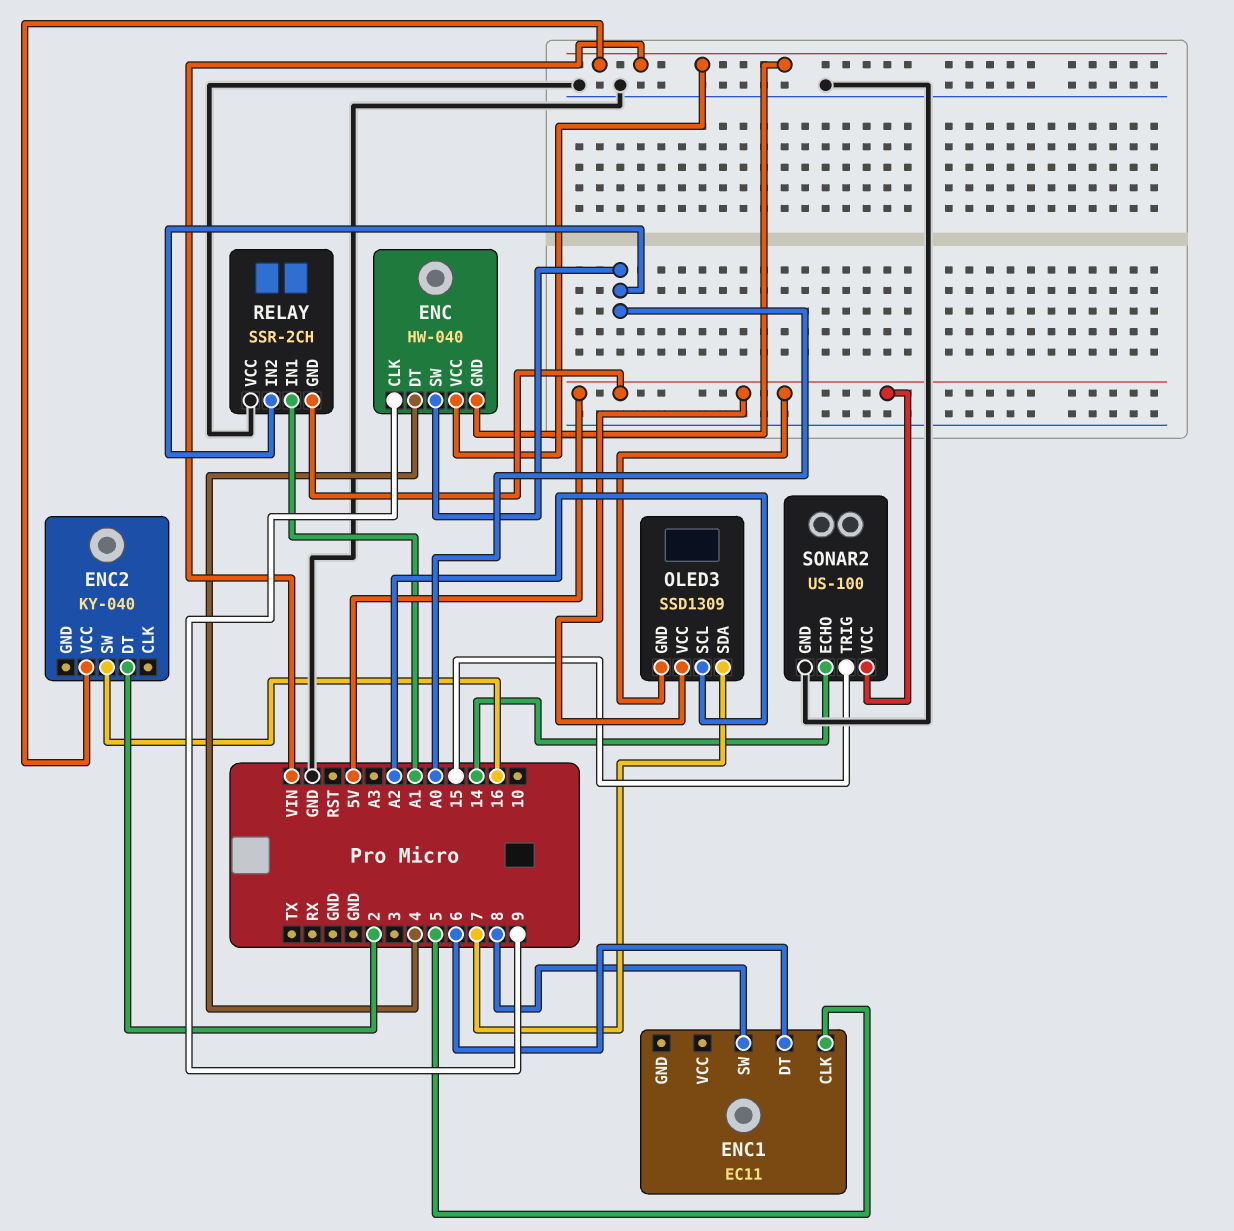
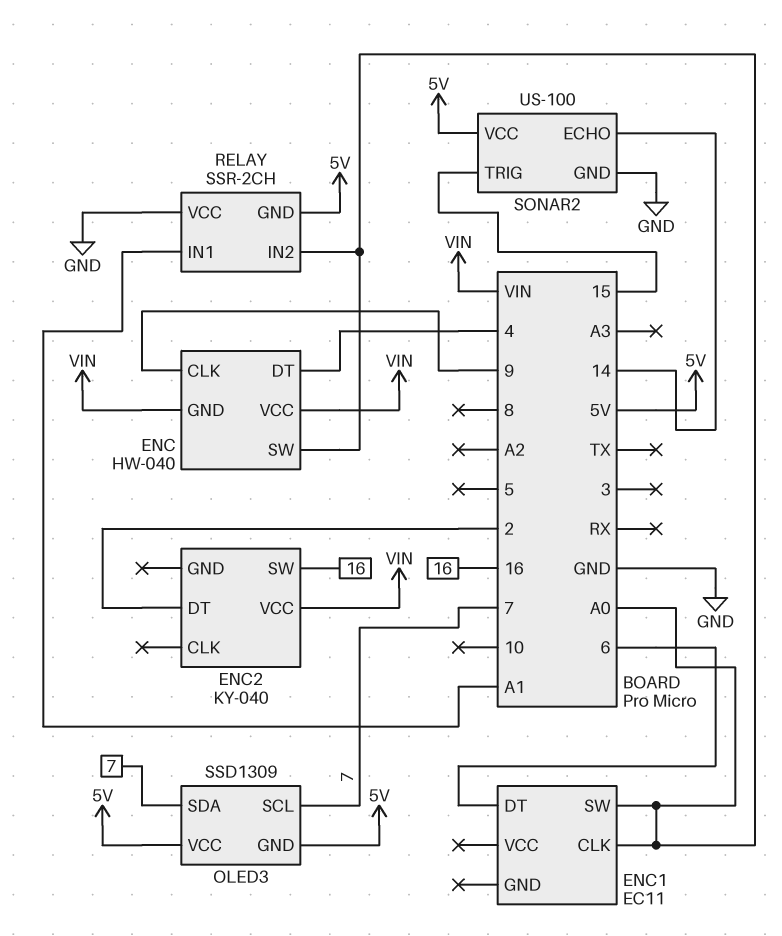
ENC1 pin CLK: 5 -> A0
ENC1 pin SW: 8 -> A0
OLED3 pin SCL: A2 -> 7

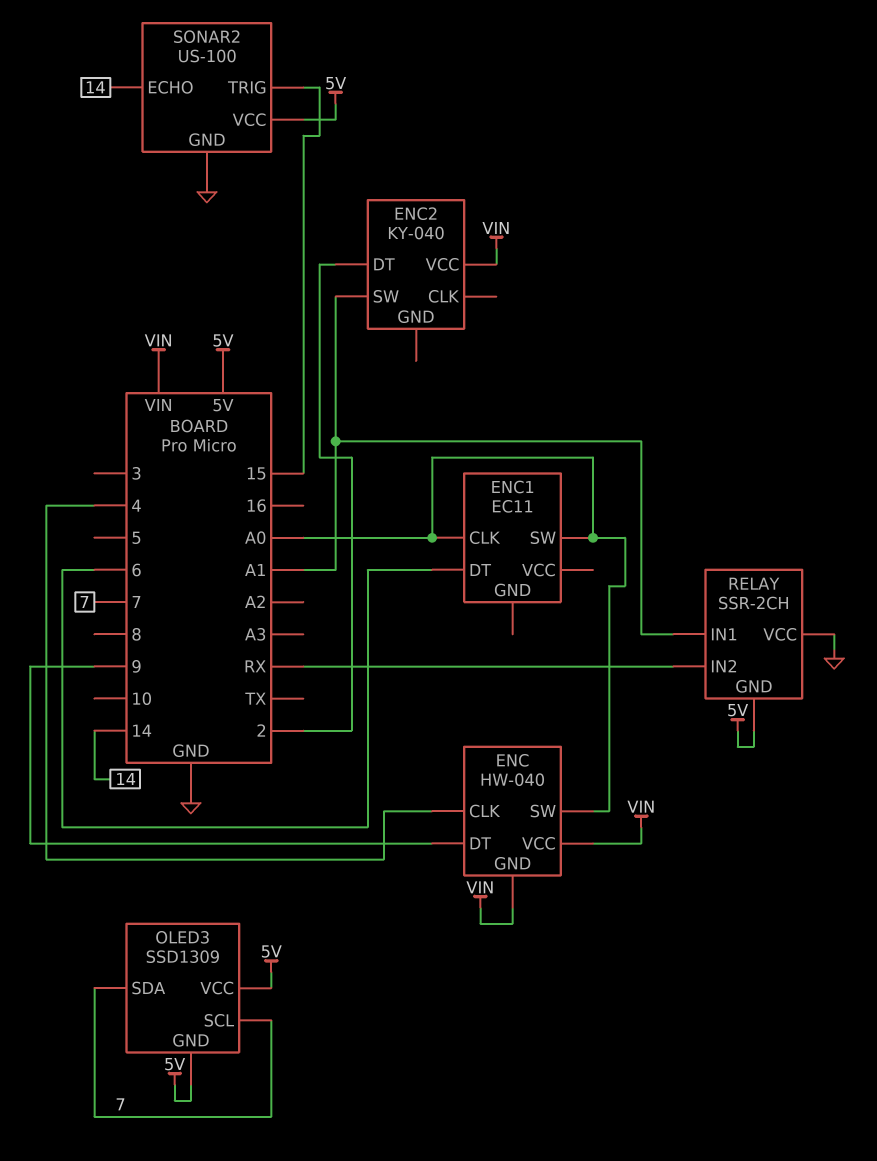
ENC pin CLK: 9 -> 4
ENC pin DT: 4 -> 9
ENC2 pin SW: 16 -> A1
RELAY pin IN2: A0 -> RX

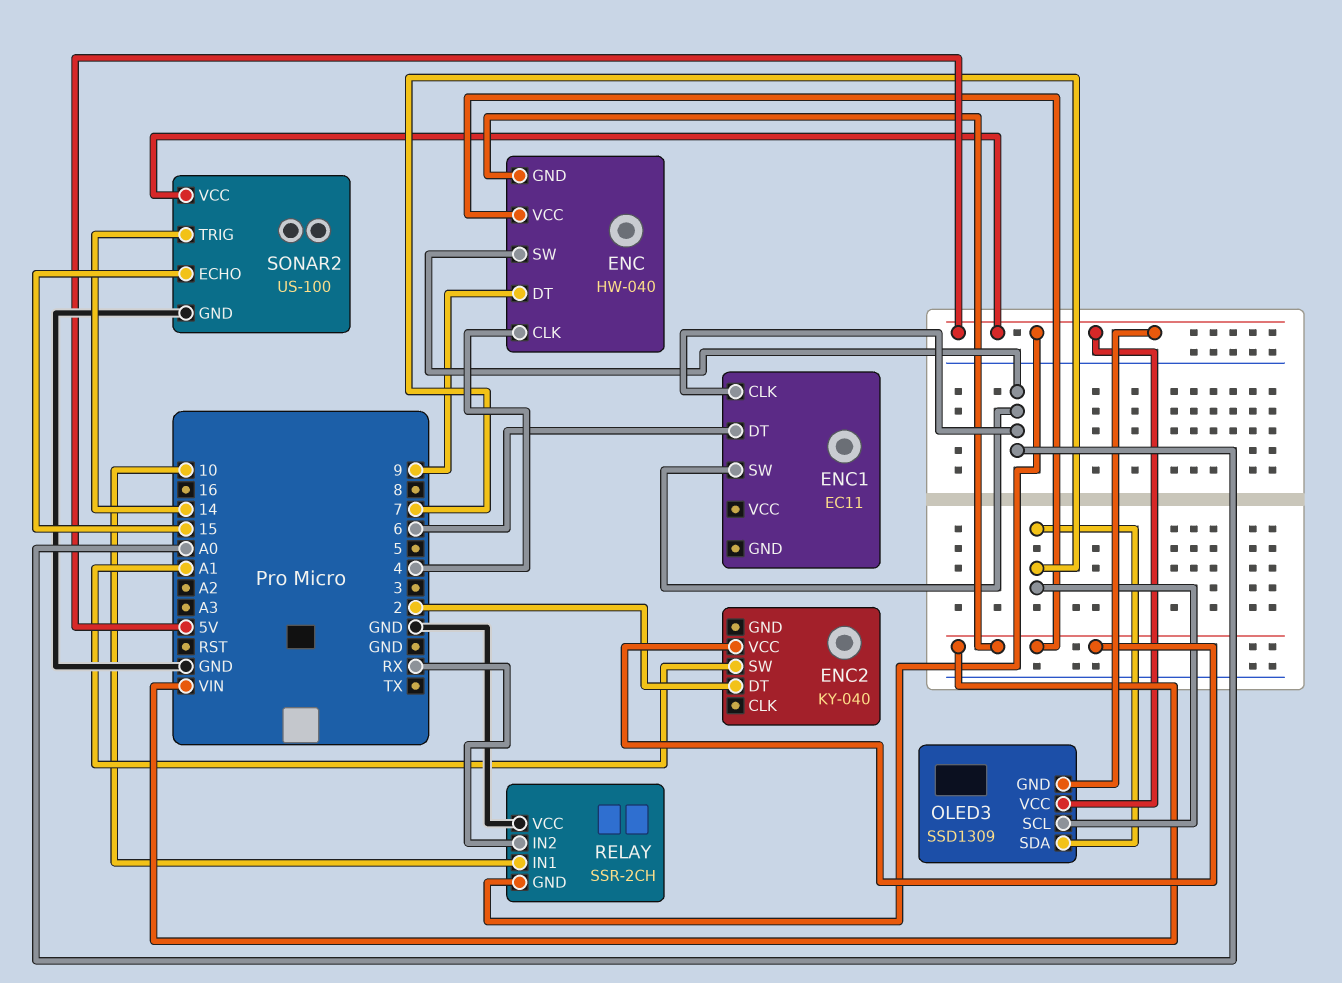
RELAY pin IN1: A1 -> 10
SONAR2 pin ECHO: 14 -> 15
SONAR2 pin TRIG: 15 -> 14

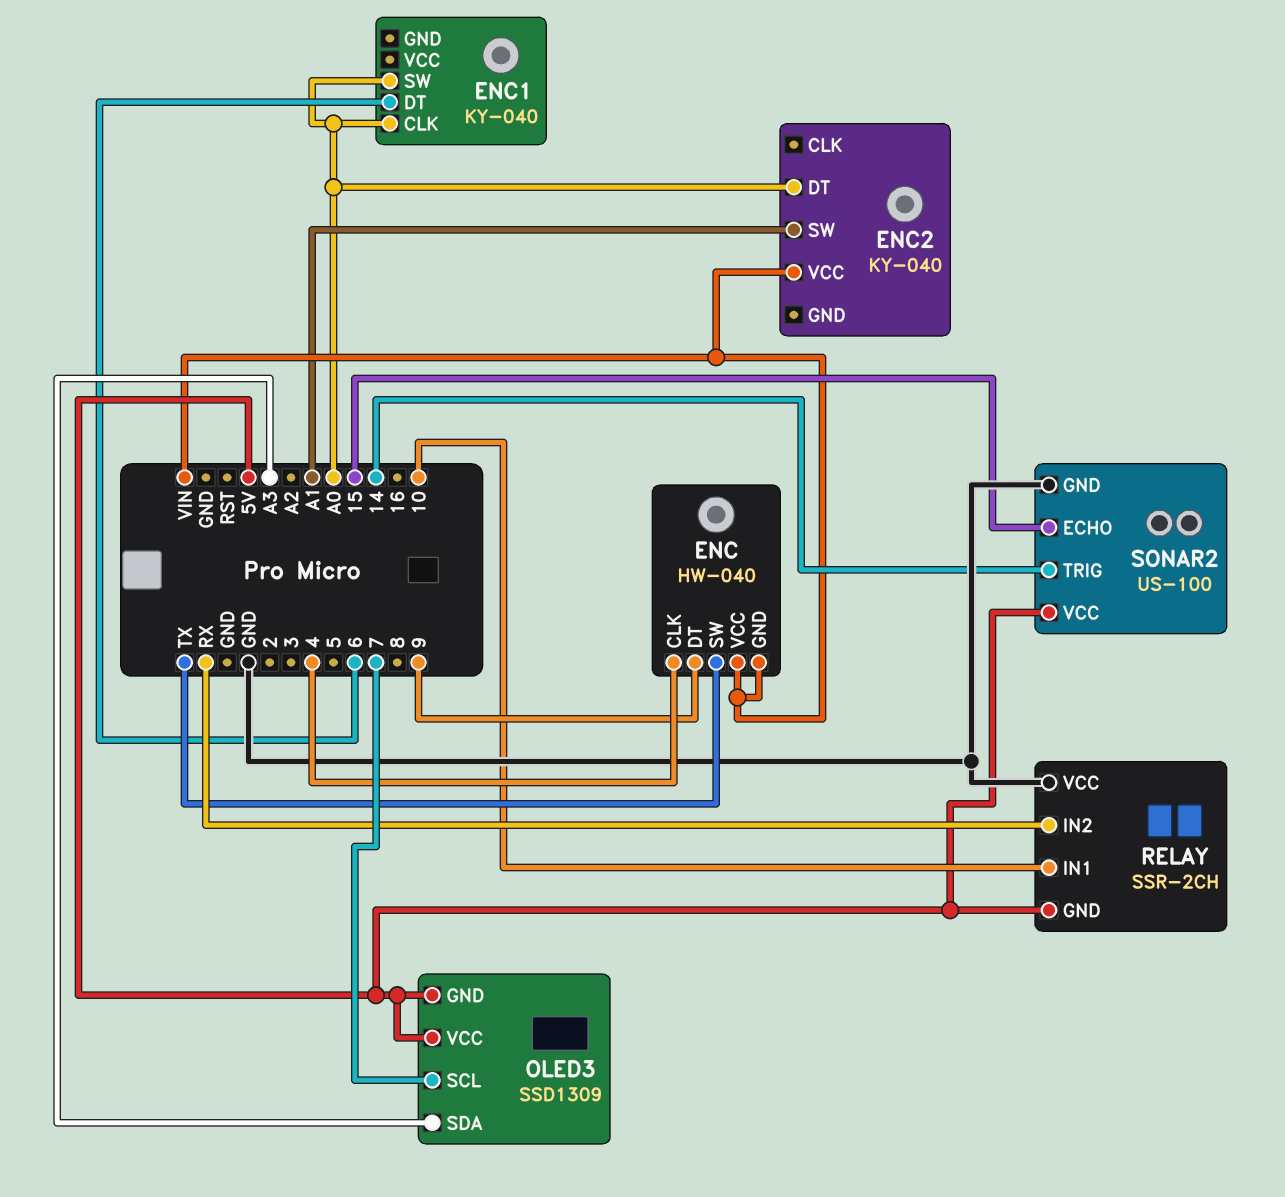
ENC pin SW: A0 -> TX
ENC1: EC11 -> KY-040
ENC2 pin DT: 2 -> A0
OLED3 pin SDA: 7 -> A3

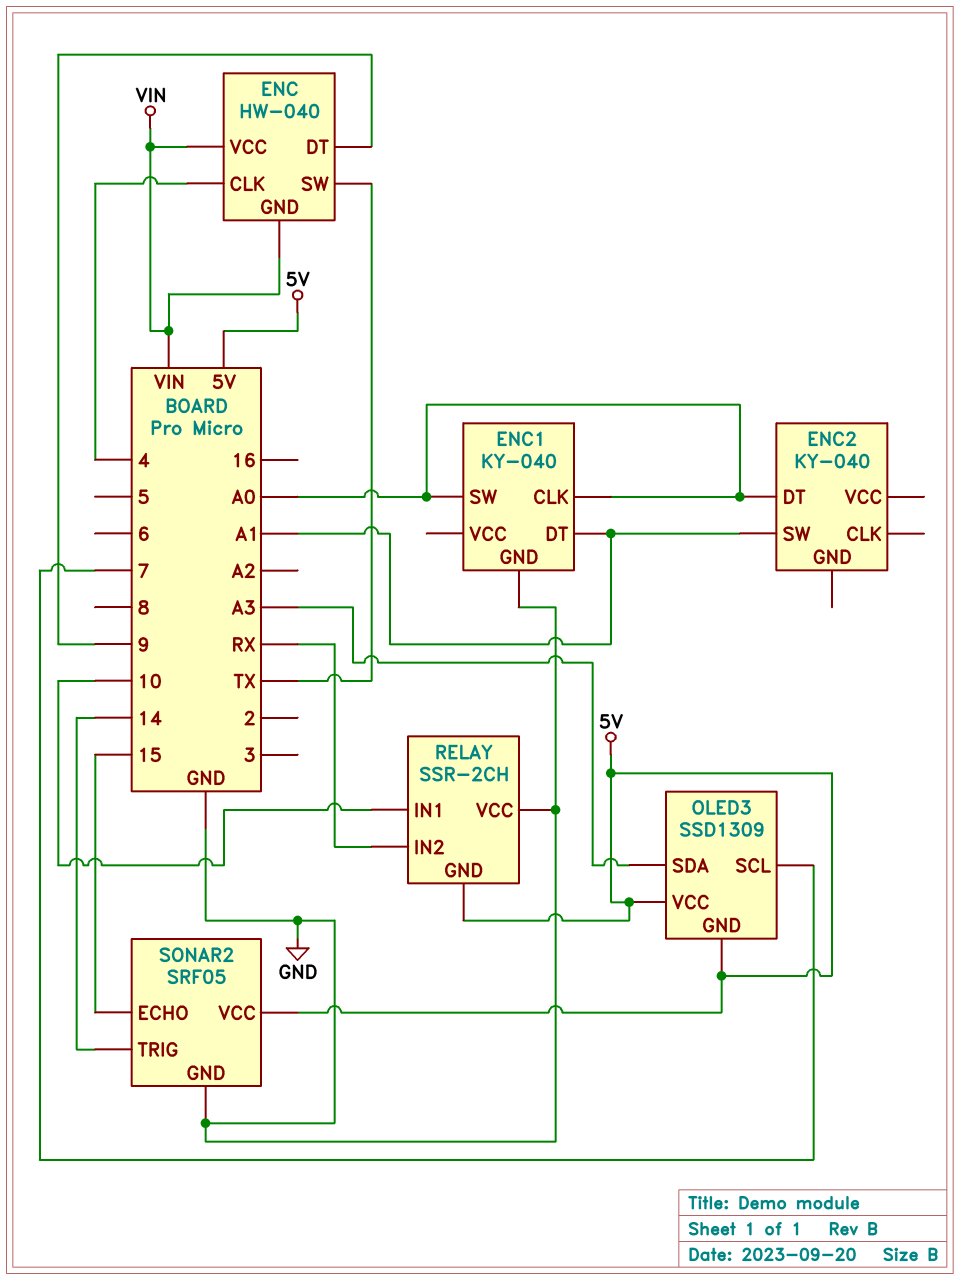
ENC1 pin DT: 6 -> A1
ENC1 pin GND: none -> GND
ENC2 pin VCC: VIN -> none
SONAR2: US-100 -> SRF05

